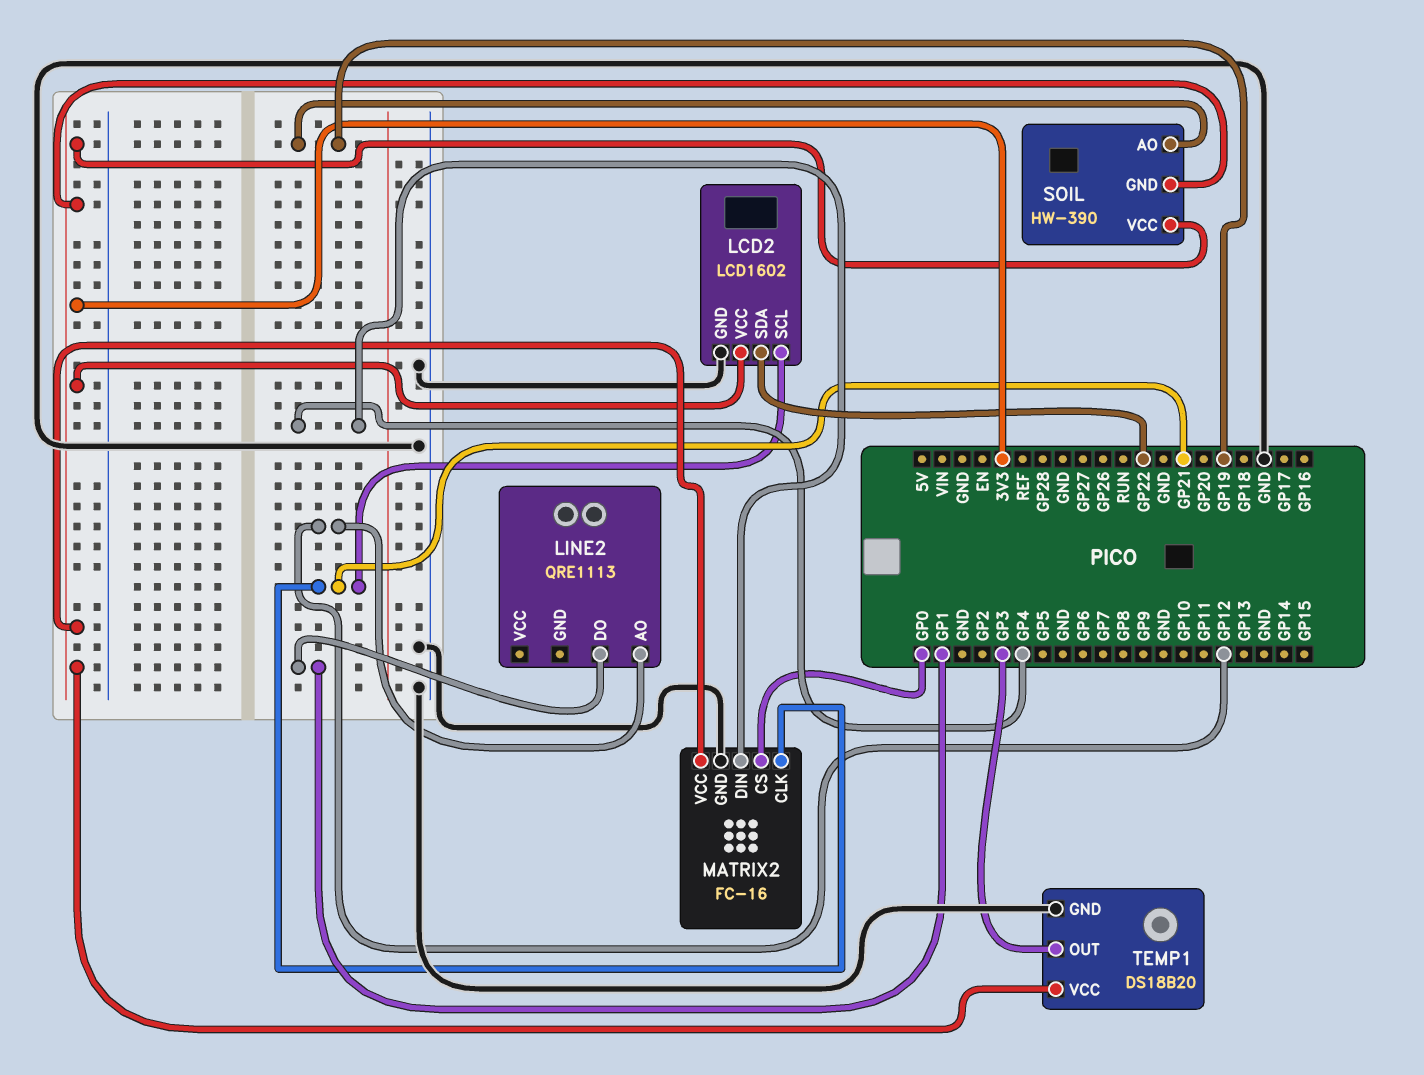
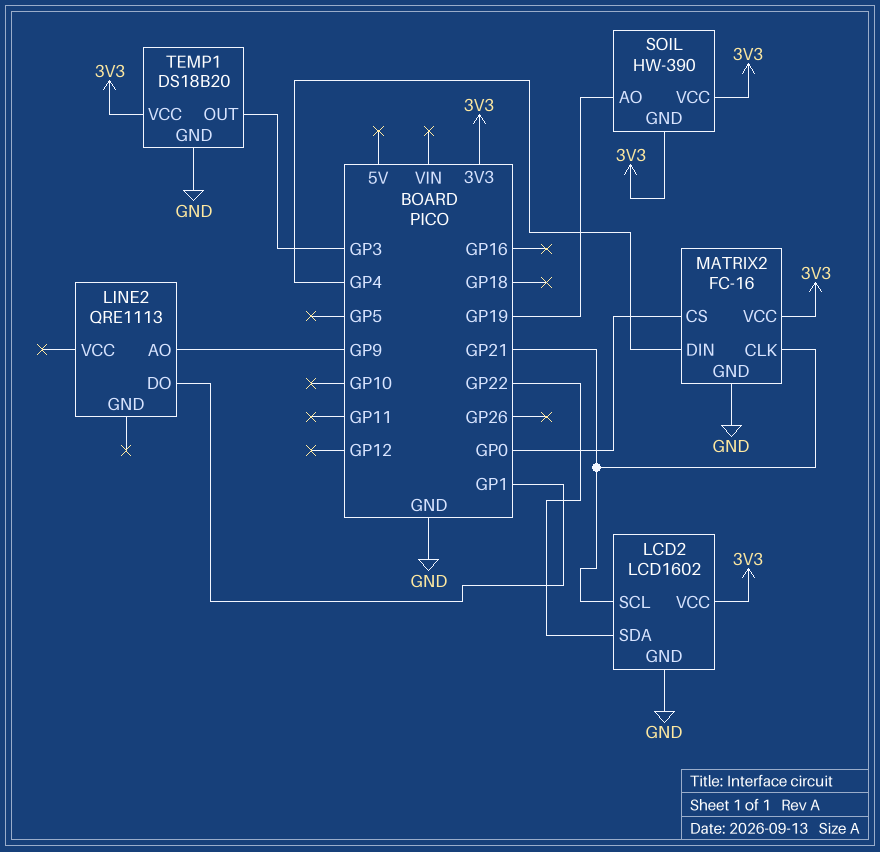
LINE2 pin AO: GP12 -> GP9

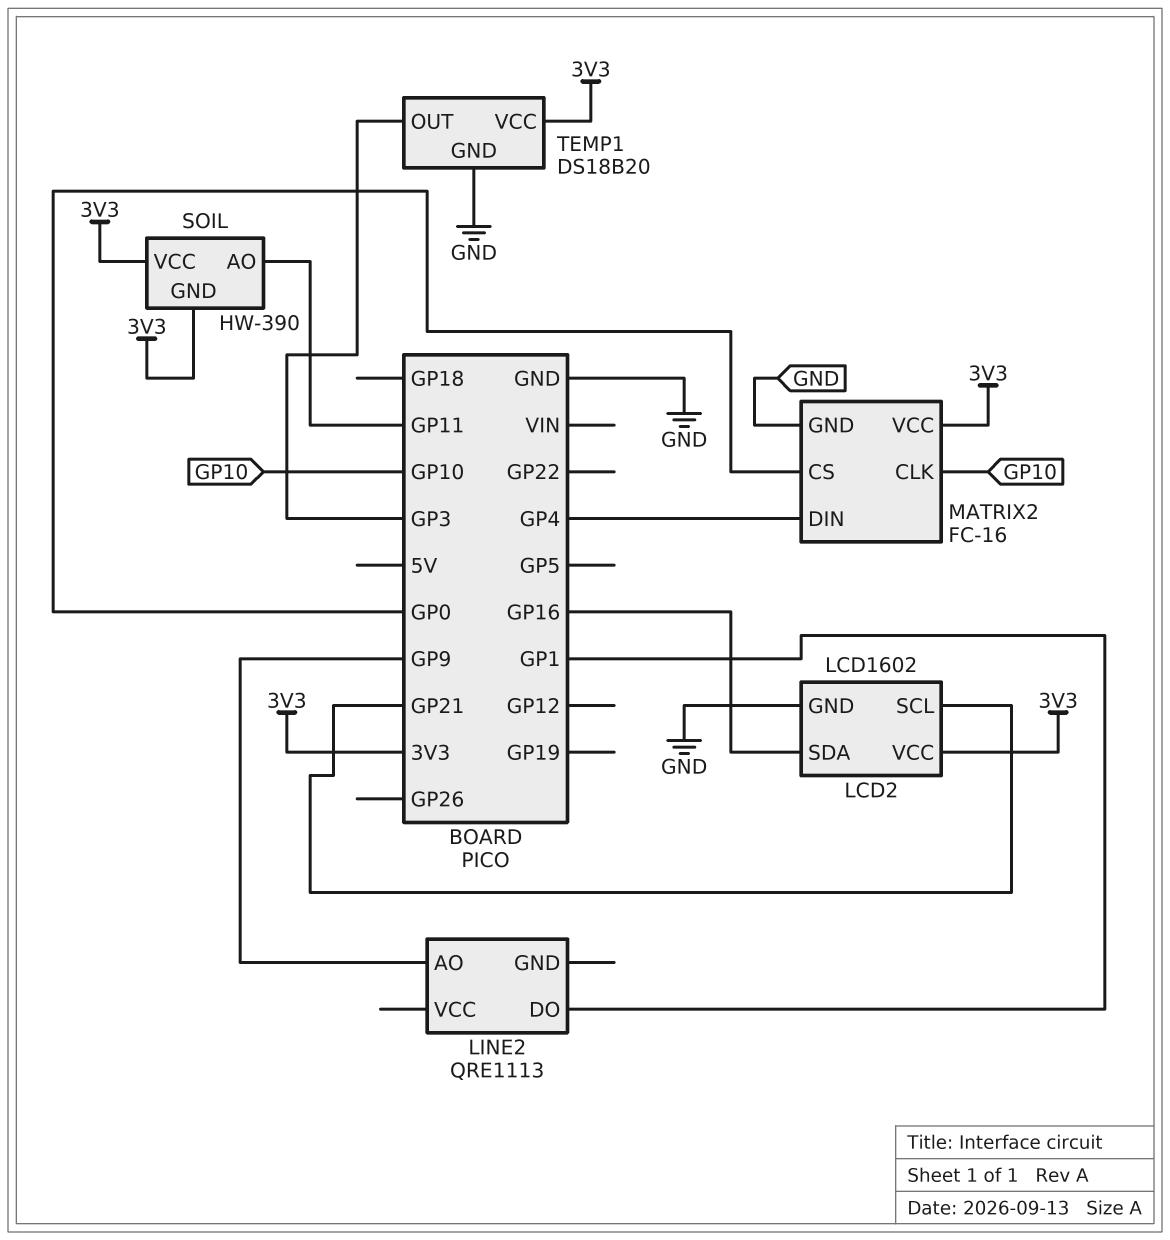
LCD2 pin SDA: GP22 -> GP16
MATRIX2 pin CLK: GP21 -> GP10
SOIL pin AO: GP19 -> GP11

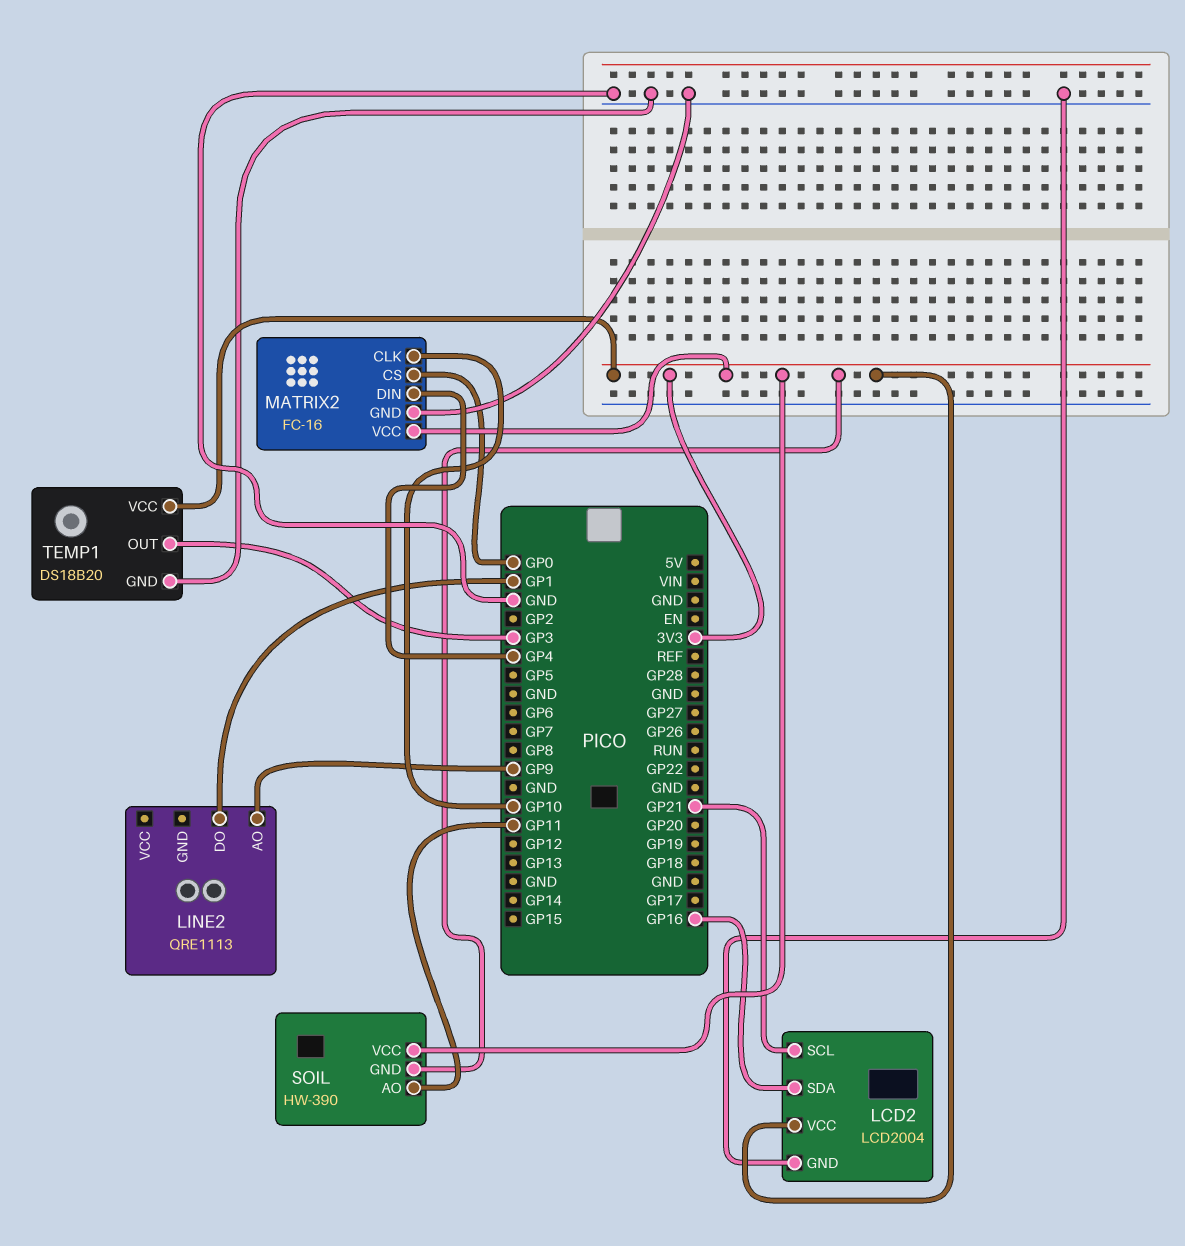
LCD2: LCD1602 -> LCD2004

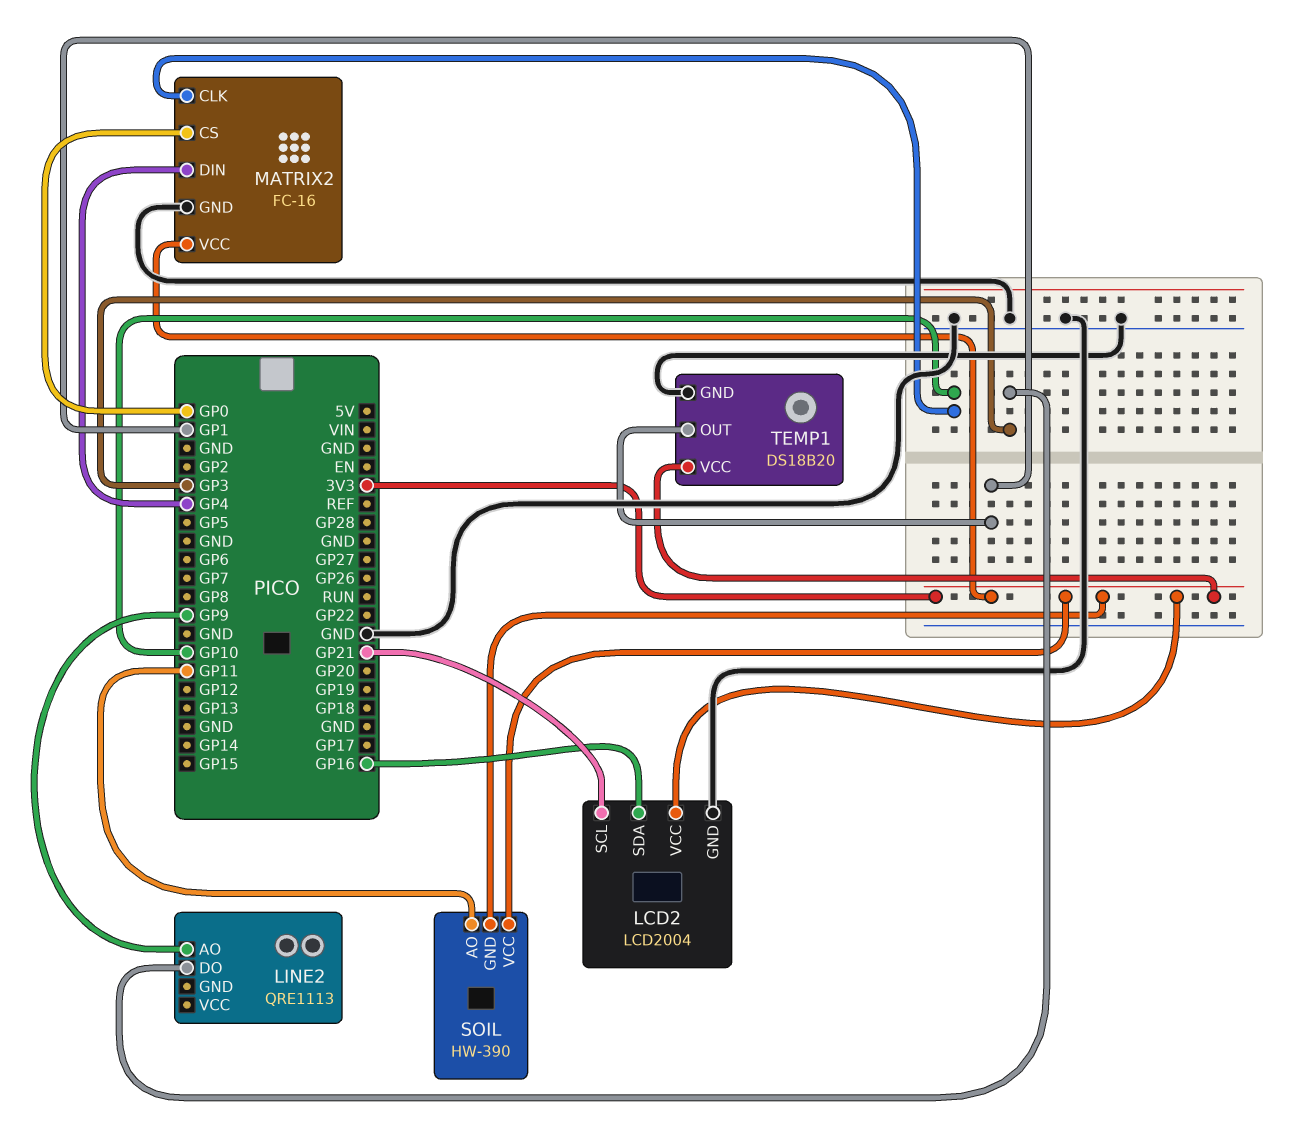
LINE2 pin DO: GP1 -> GP3
TEMP1 pin OUT: GP3 -> GP1

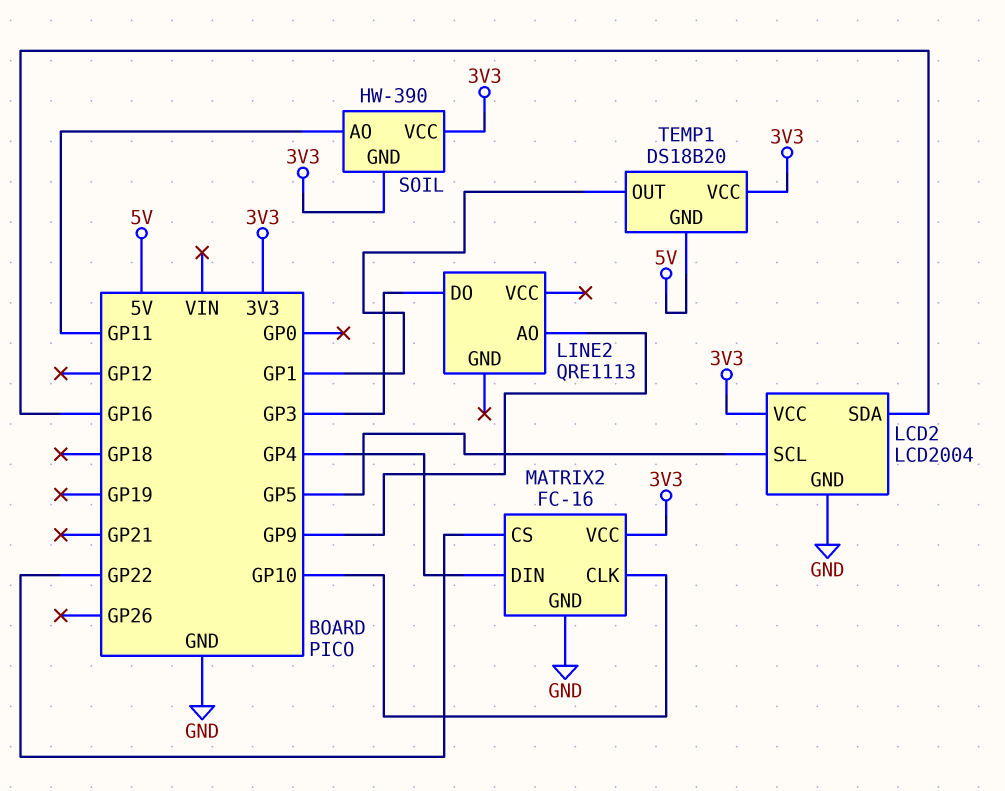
LCD2 pin SCL: GP21 -> GP5
MATRIX2 pin CS: GP0 -> GP22
TEMP1 pin GND: GND -> 5V

